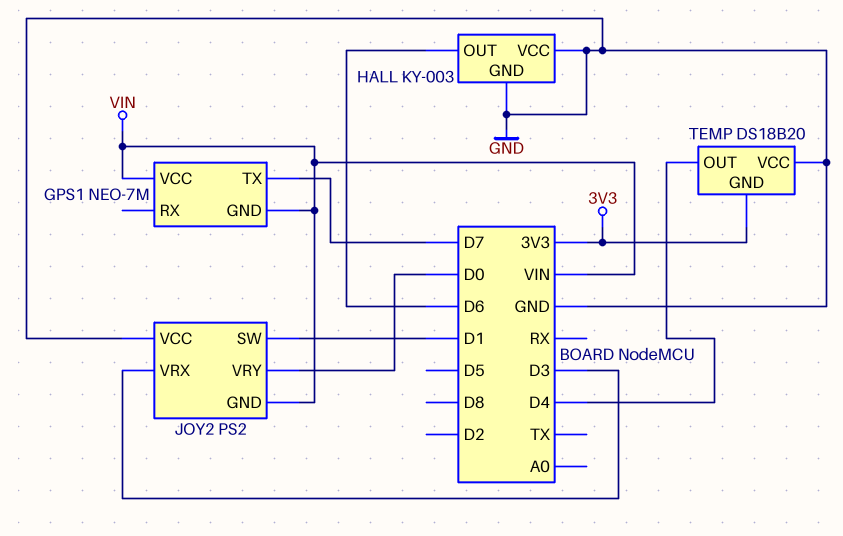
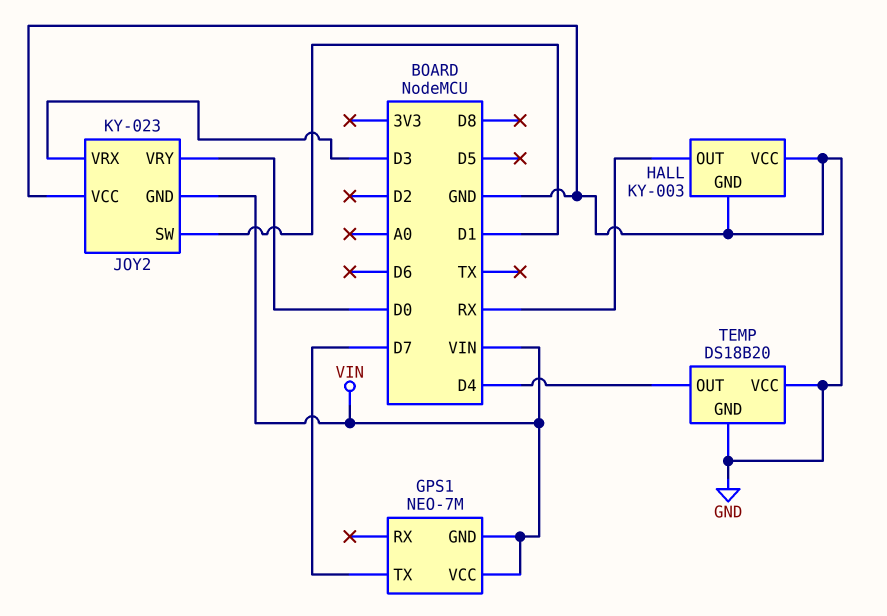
HALL pin OUT: D6 -> RX
JOY2: PS2 -> KY-023
TEMP pin GND: 3V3 -> GND

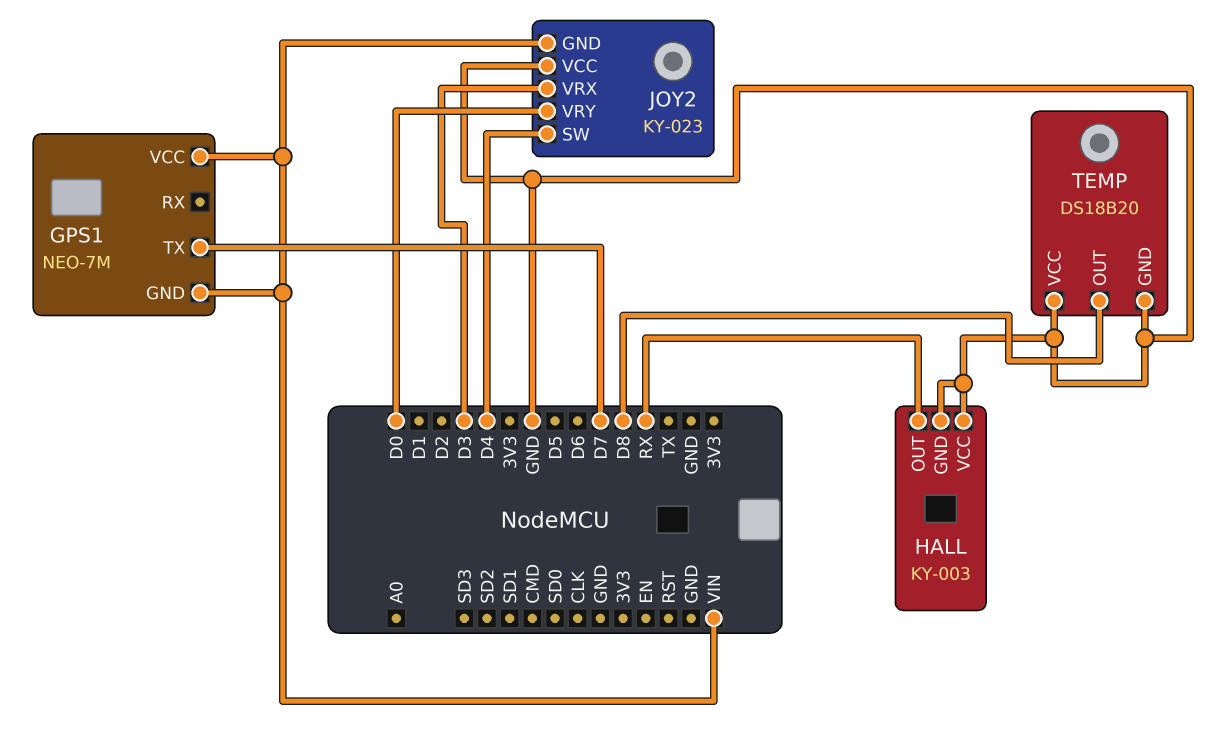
JOY2 pin SW: D1 -> D4
TEMP pin OUT: D4 -> D8

